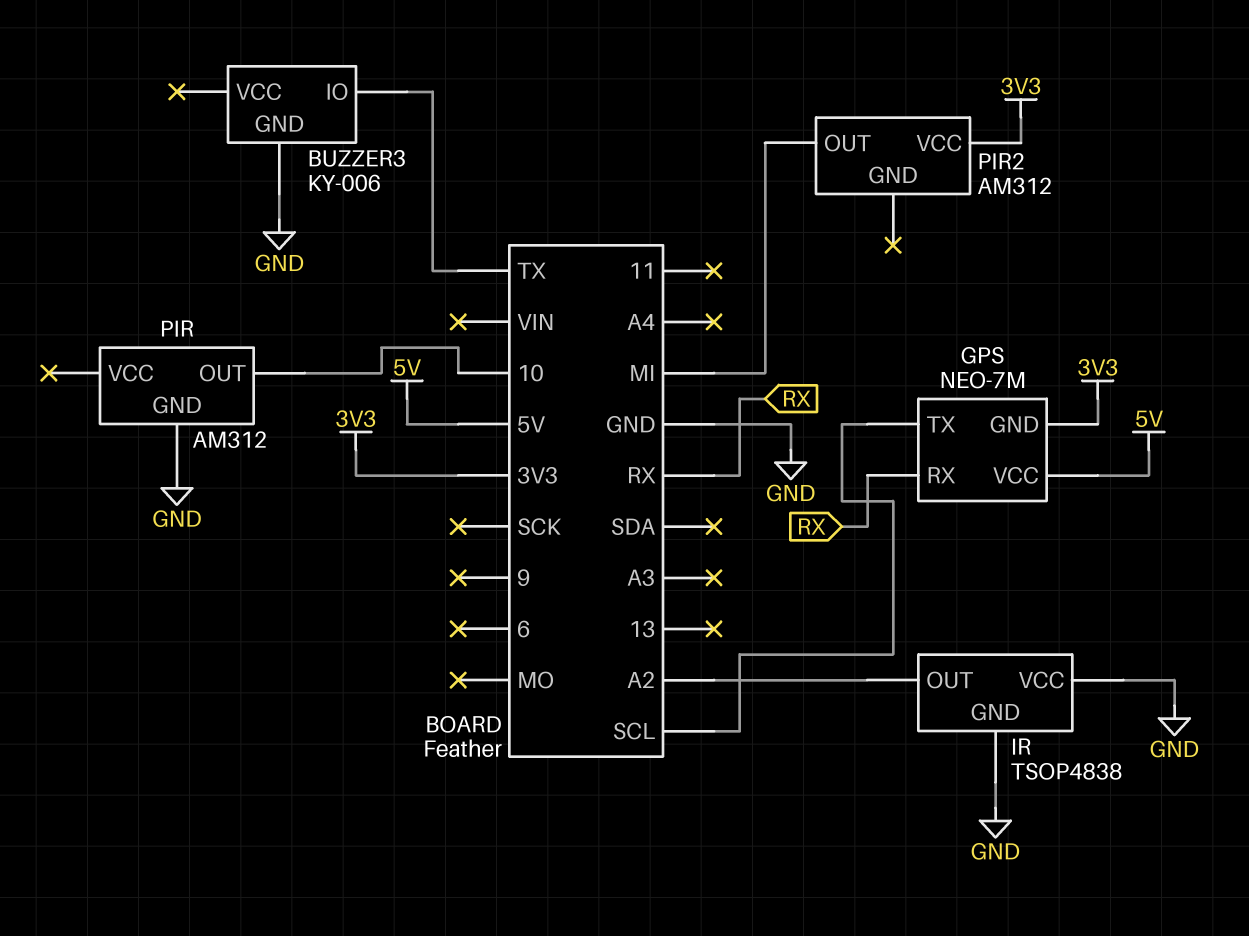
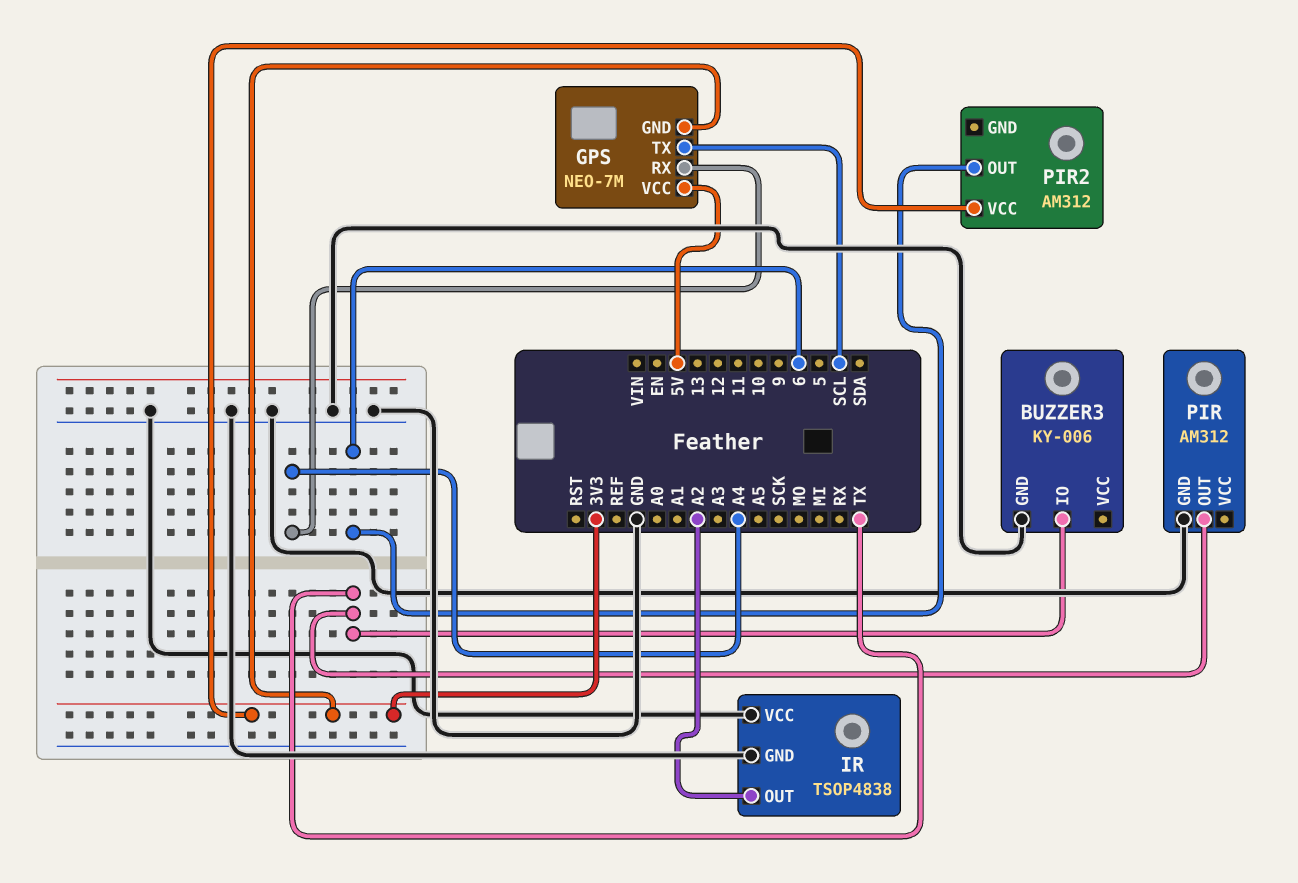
GPS pin RX: RX -> A4
PIR pin OUT: 10 -> TX
PIR2 pin OUT: MI -> 6

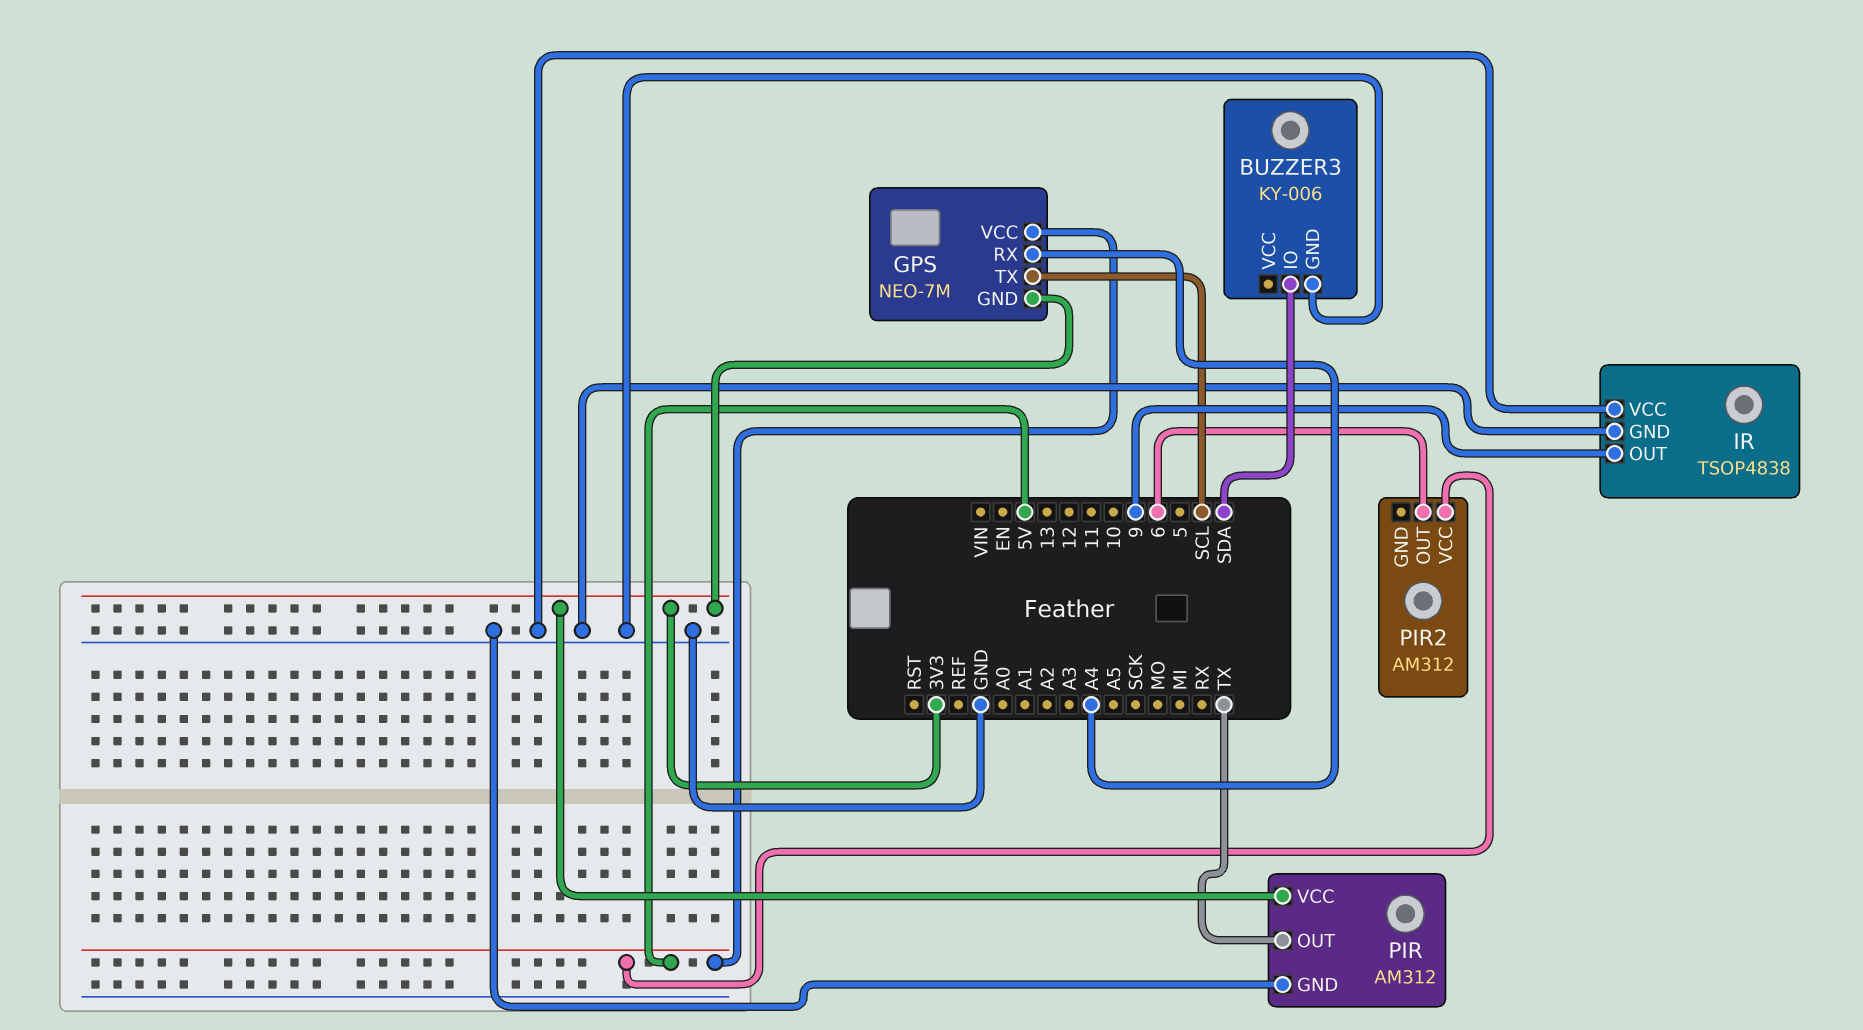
BUZZER3 pin IO: TX -> SDA
IR pin OUT: A2 -> 9
PIR pin VCC: none -> 3V3
PIR2 pin VCC: 3V3 -> 5V

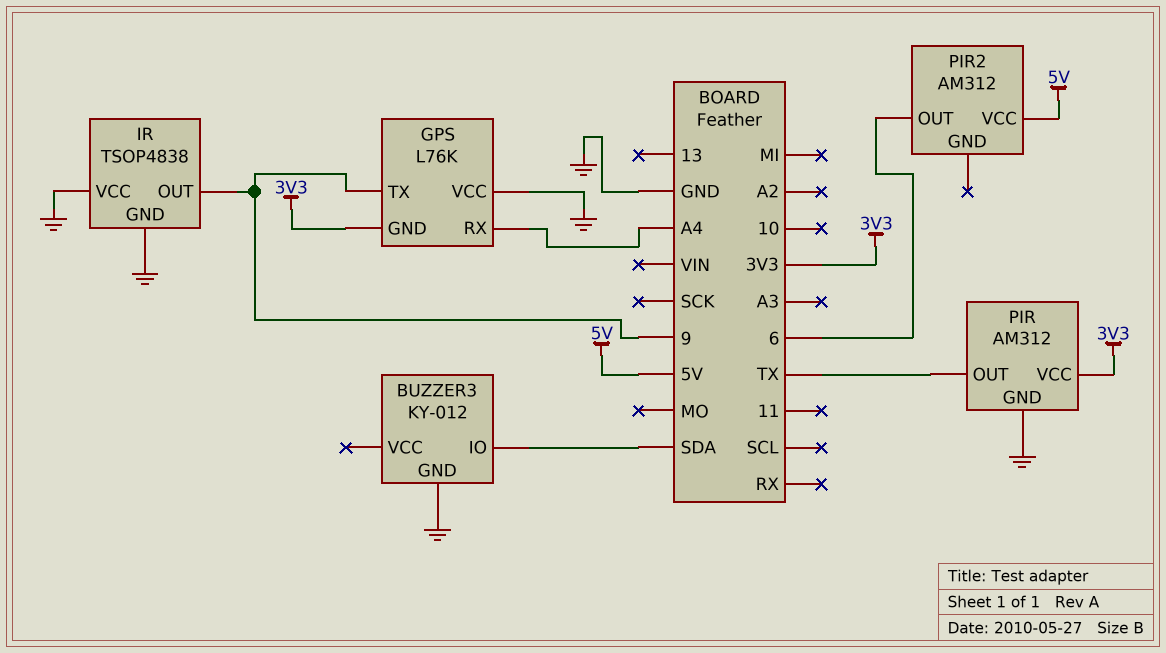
BUZZER3: KY-006 -> KY-012
GPS: NEO-7M -> L76K
GPS pin TX: SCL -> 9
GPS pin VCC: 5V -> GND

